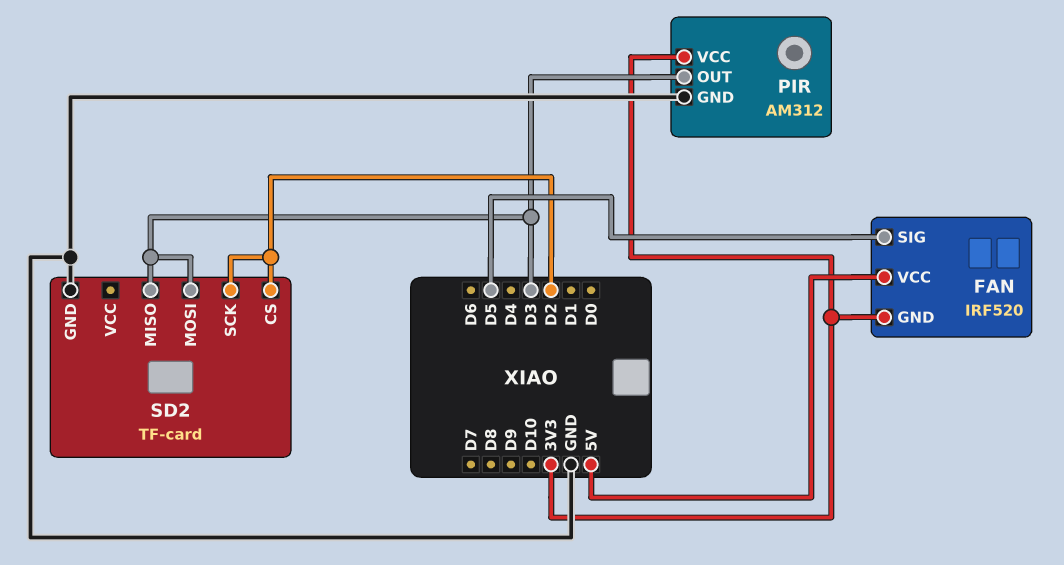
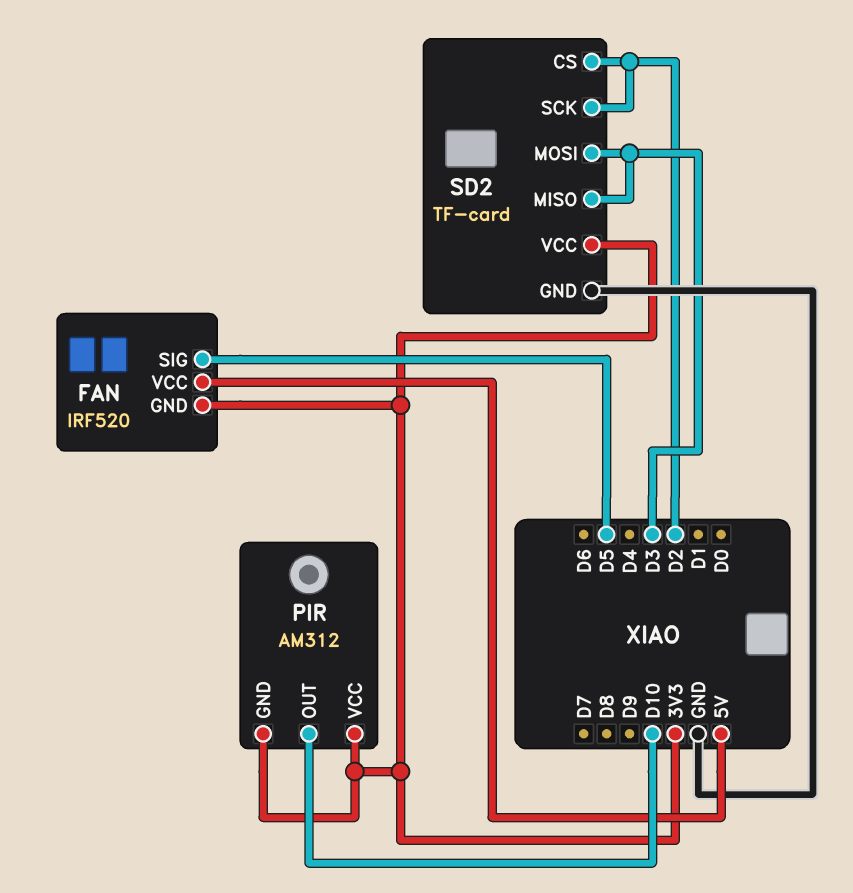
PIR pin GND: GND -> 3V3
PIR pin OUT: D3 -> D10
SD2 pin VCC: none -> 3V3

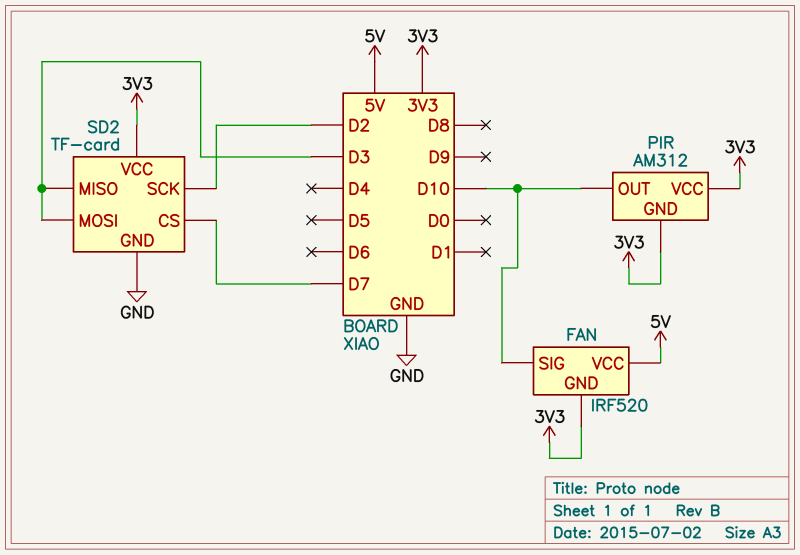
FAN pin SIG: D5 -> D10
SD2 pin CS: D2 -> D7

